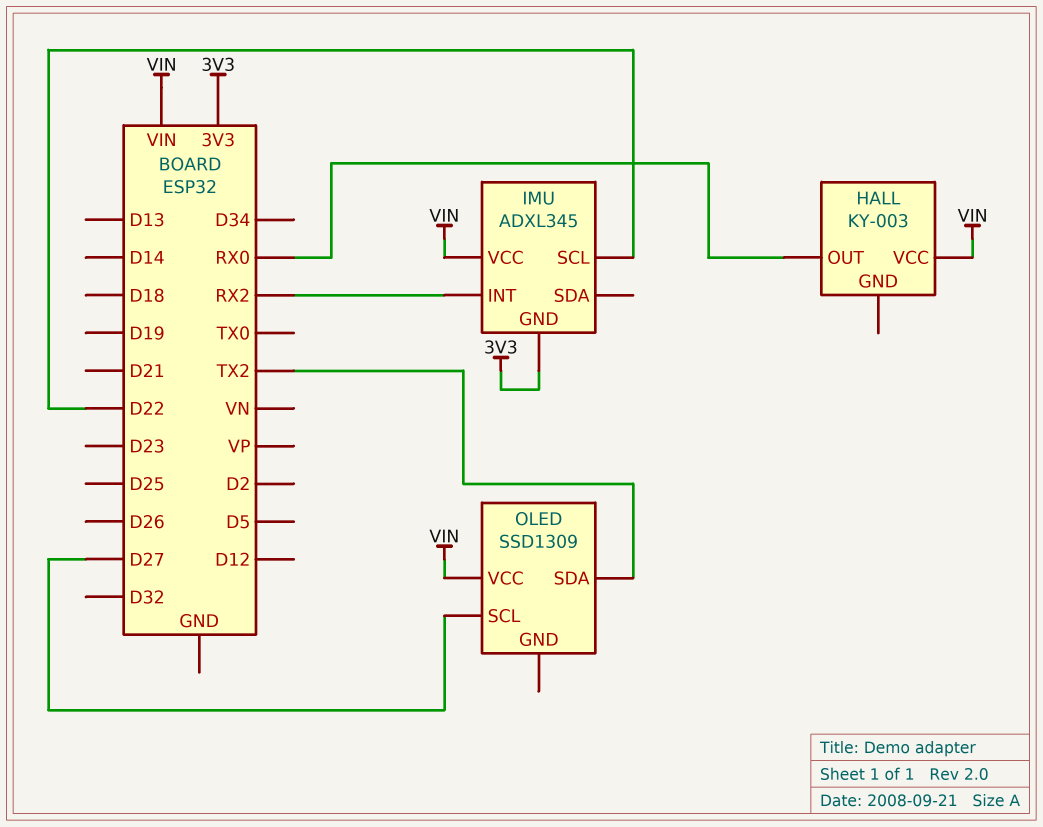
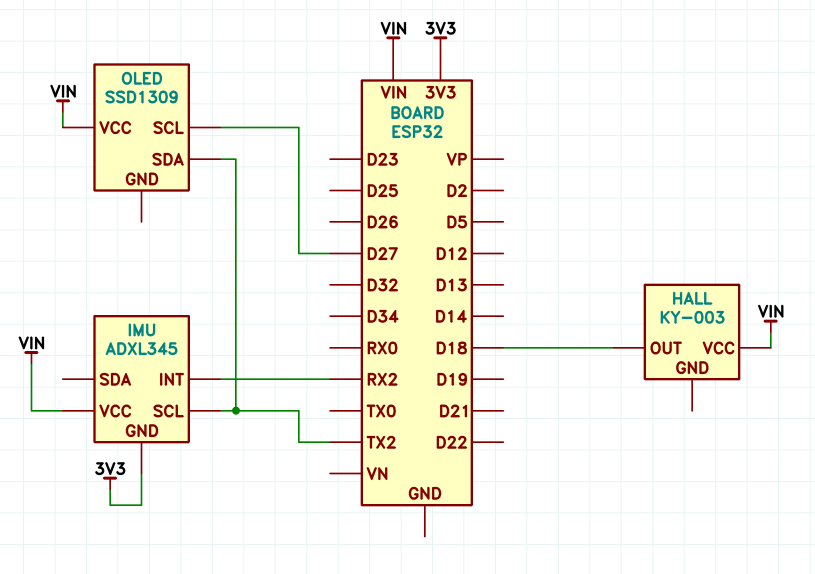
HALL pin OUT: RX0 -> D18
IMU pin SCL: D22 -> TX2

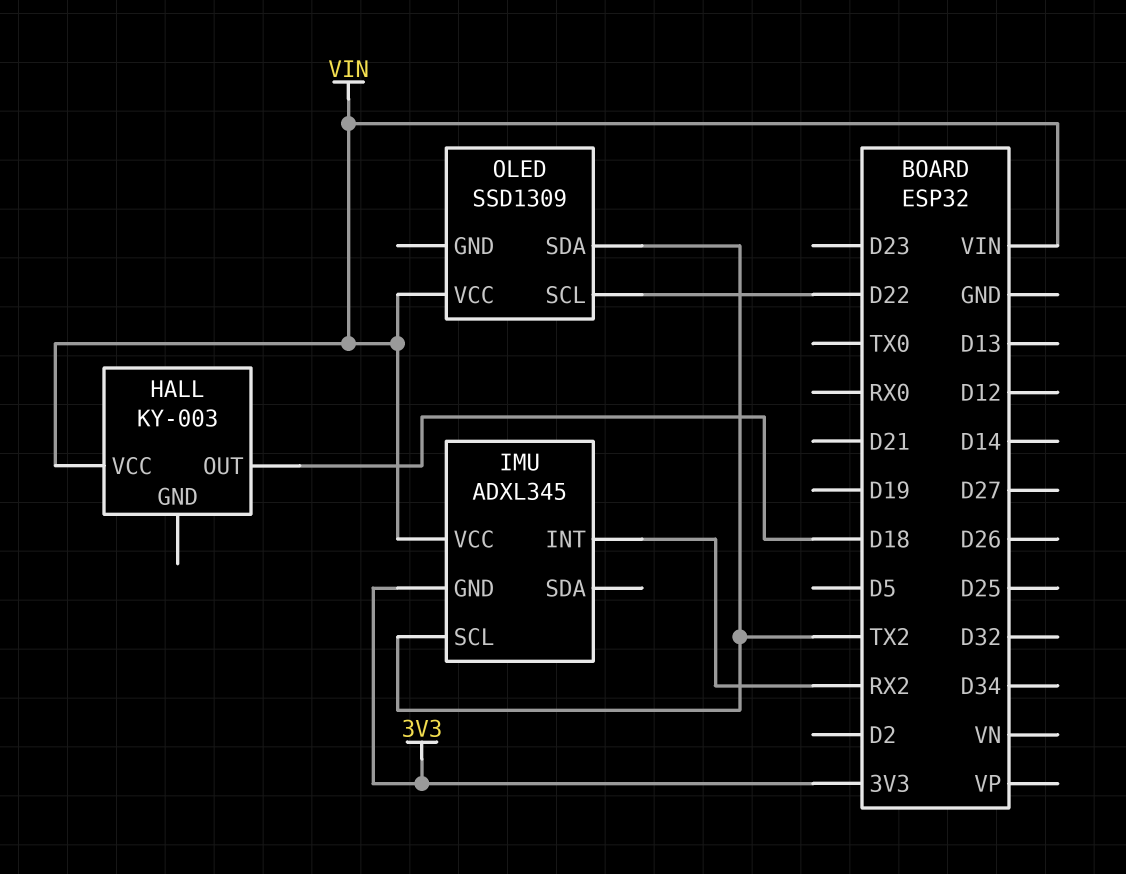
OLED pin SCL: D27 -> D22

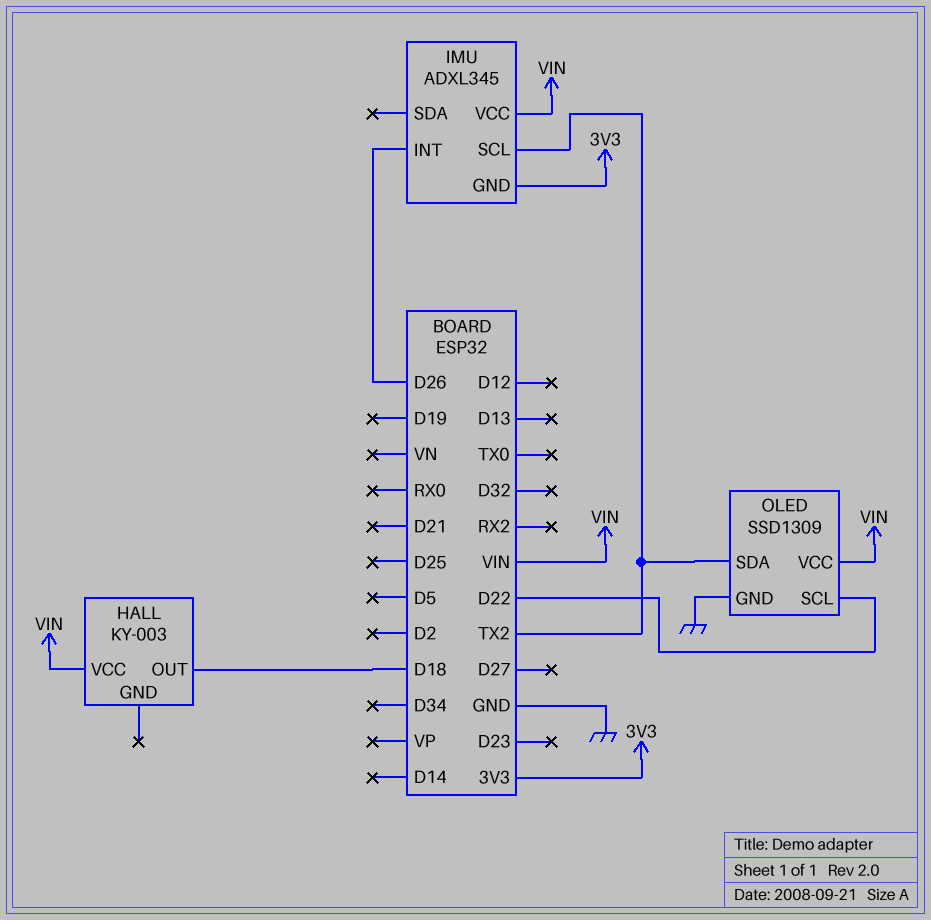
IMU pin INT: RX2 -> D26
OLED pin GND: none -> GND

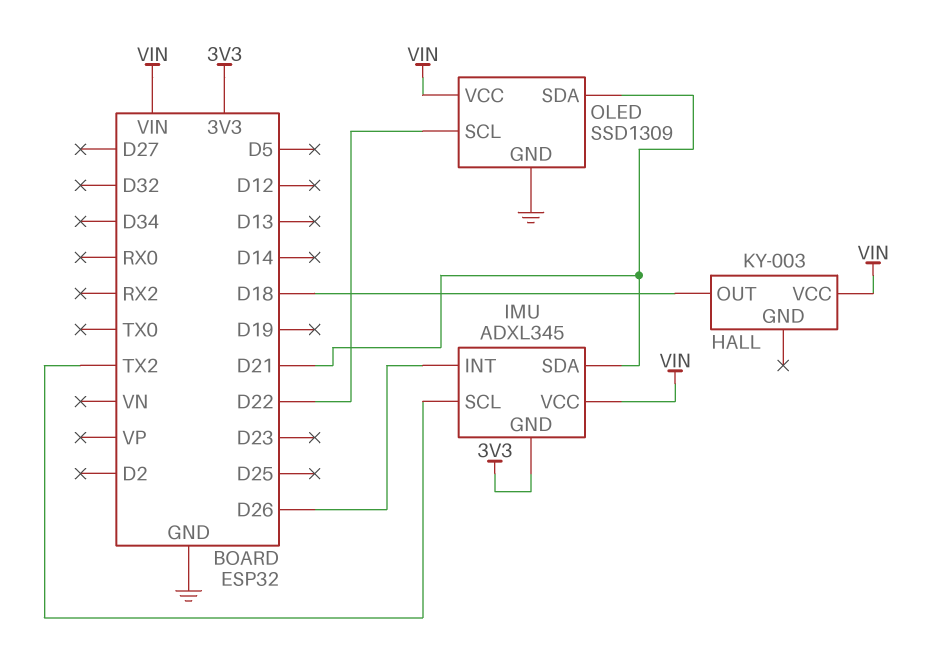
IMU pin SDA: none -> D21
OLED pin SDA: TX2 -> D21

